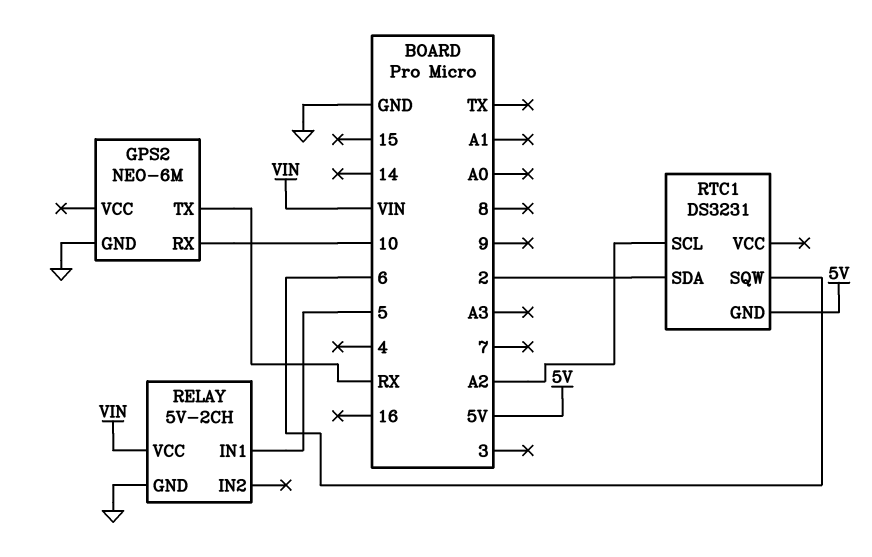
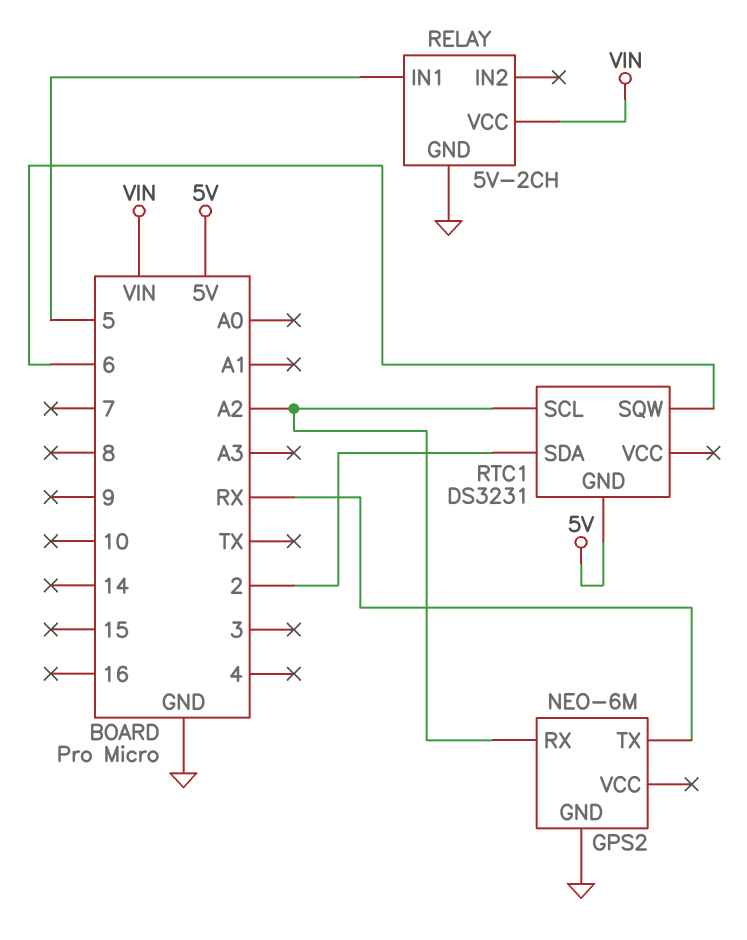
GPS2 pin RX: 10 -> A2

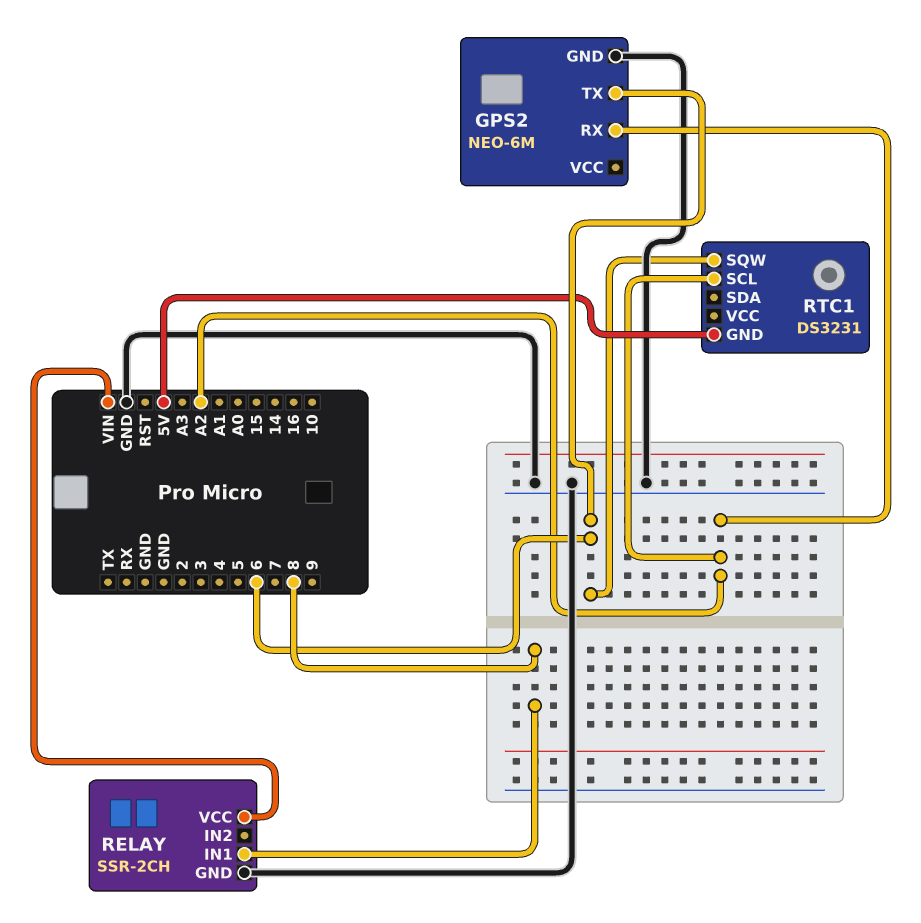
GPS2 pin TX: RX -> 6
RELAY: 5V-2CH -> SSR-2CH
RELAY pin IN1: 5 -> 8
RTC1 pin SDA: 2 -> none

